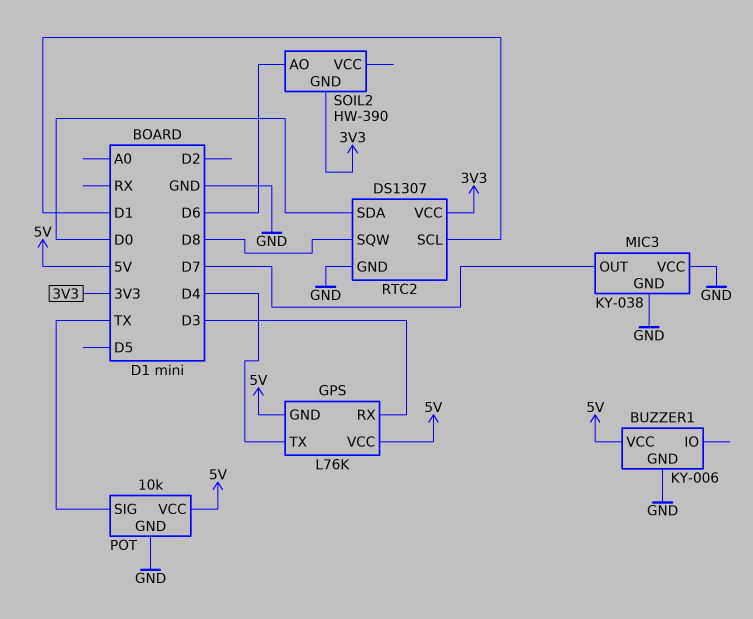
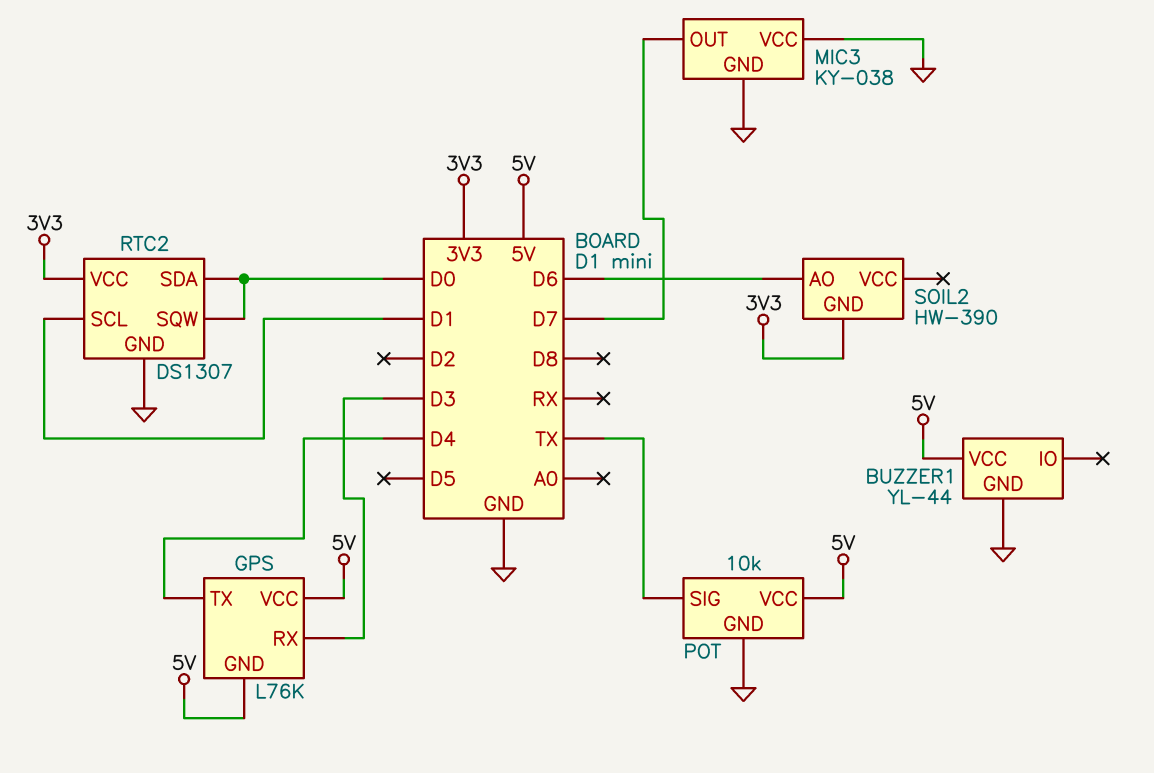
BUZZER1: KY-006 -> YL-44
RTC2 pin SQW: D8 -> D0

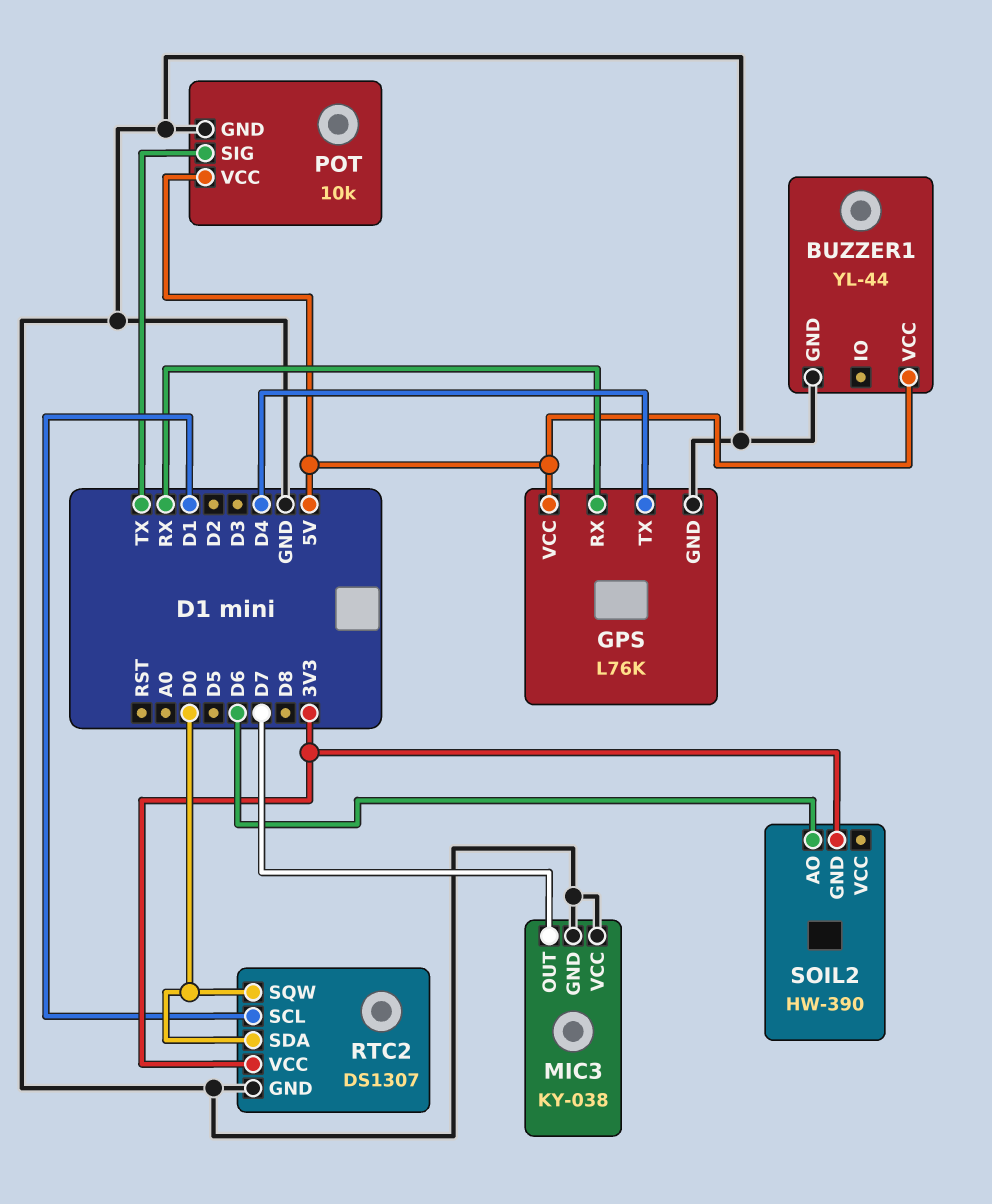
GPS pin GND: 5V -> GND
GPS pin RX: D3 -> RX

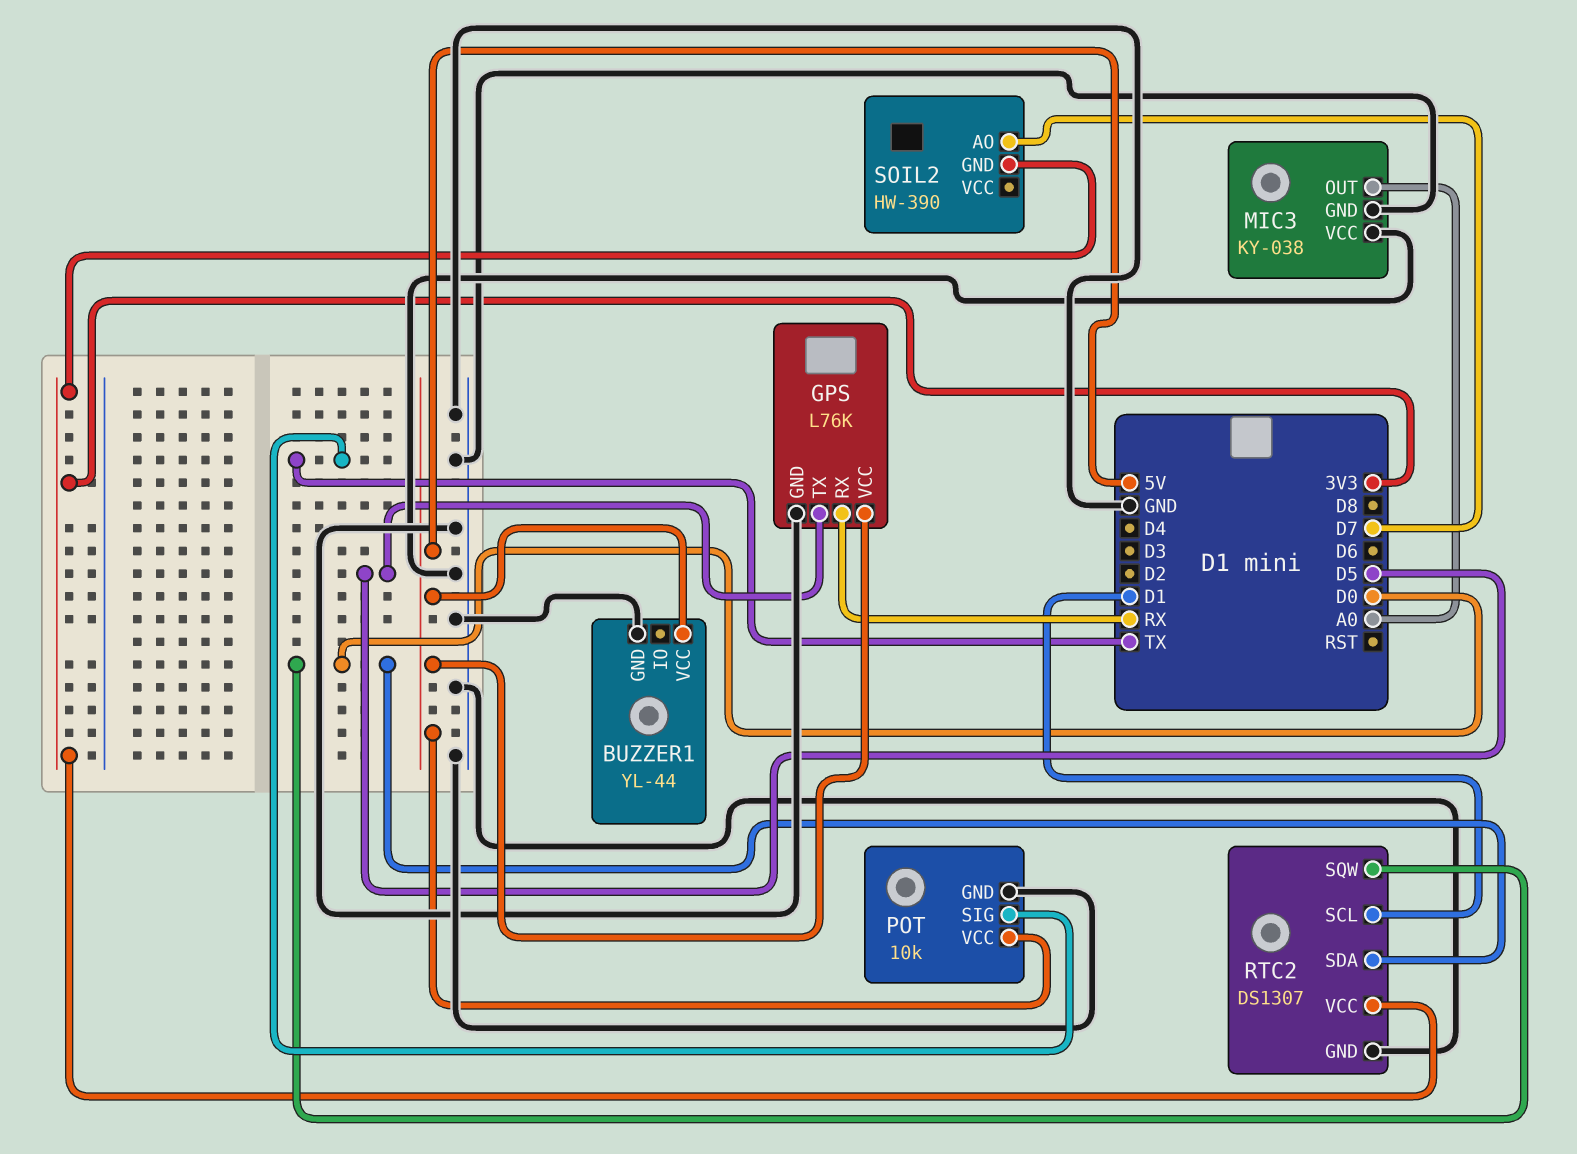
GPS pin TX: D4 -> D5
MIC3 pin OUT: D7 -> A0
SOIL2 pin AO: D6 -> D7

